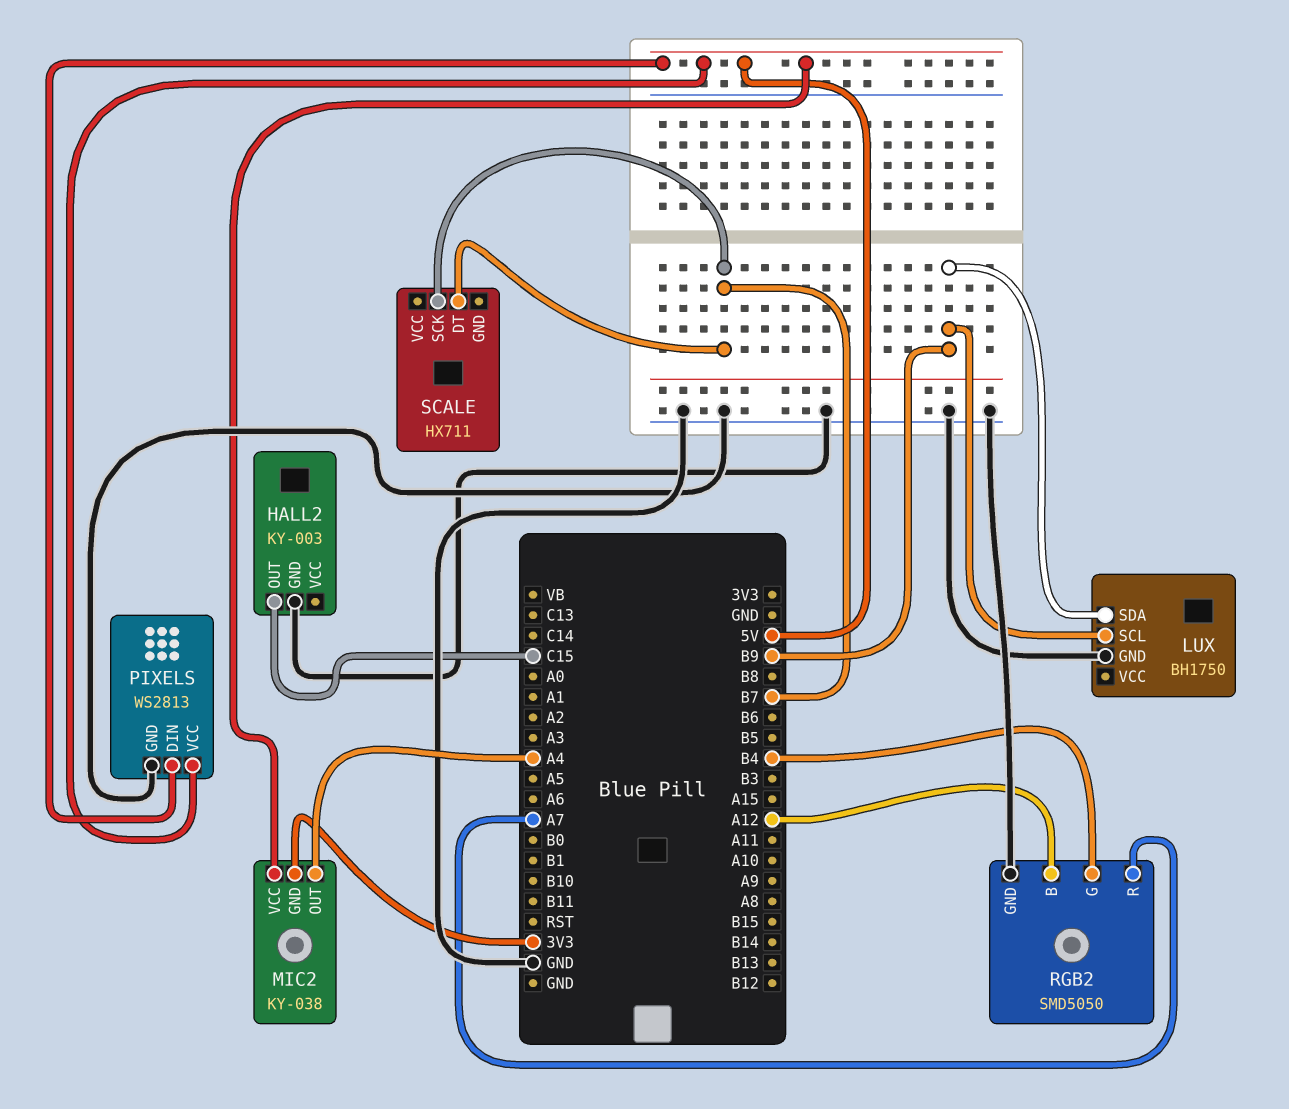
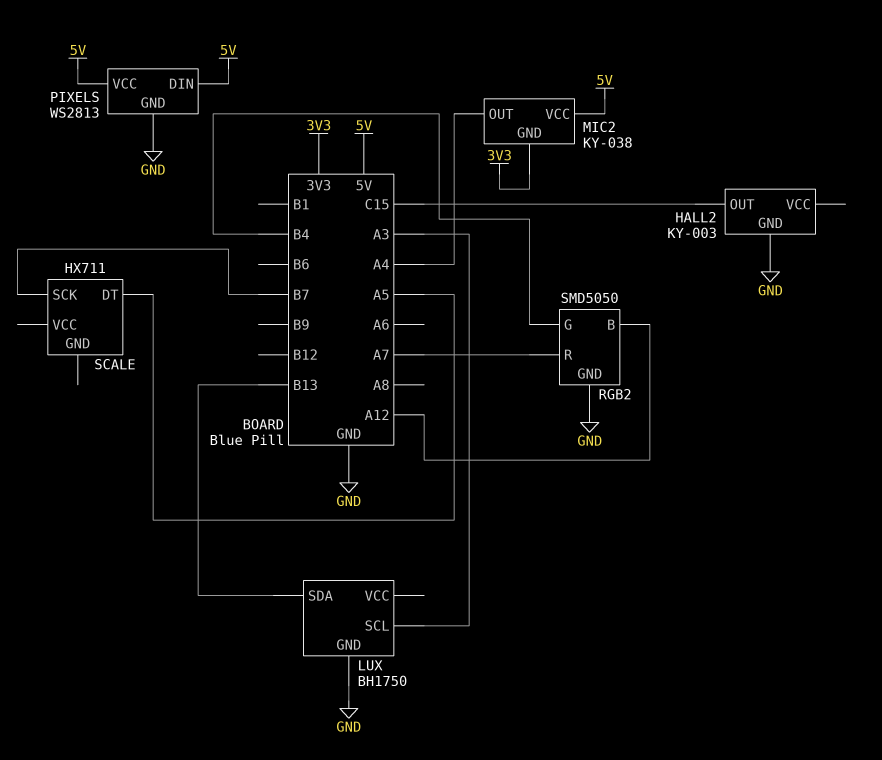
LUX pin SCL: B9 -> A3
LUX pin SDA: B9 -> B13
SCALE pin DT: B7 -> A5

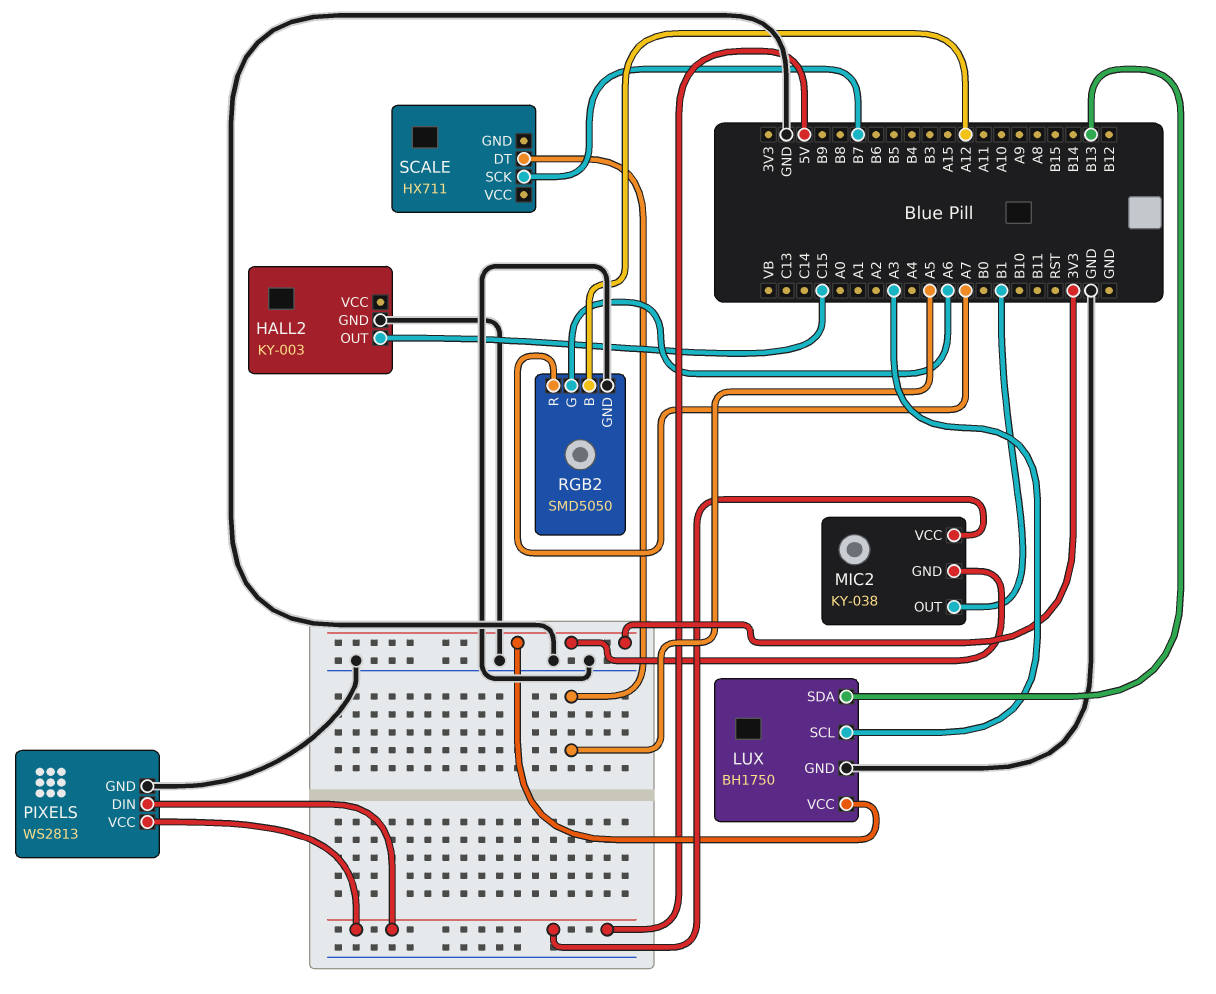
LUX pin VCC: none -> 3V3
MIC2 pin OUT: A4 -> B1
RGB2 pin G: B4 -> A6

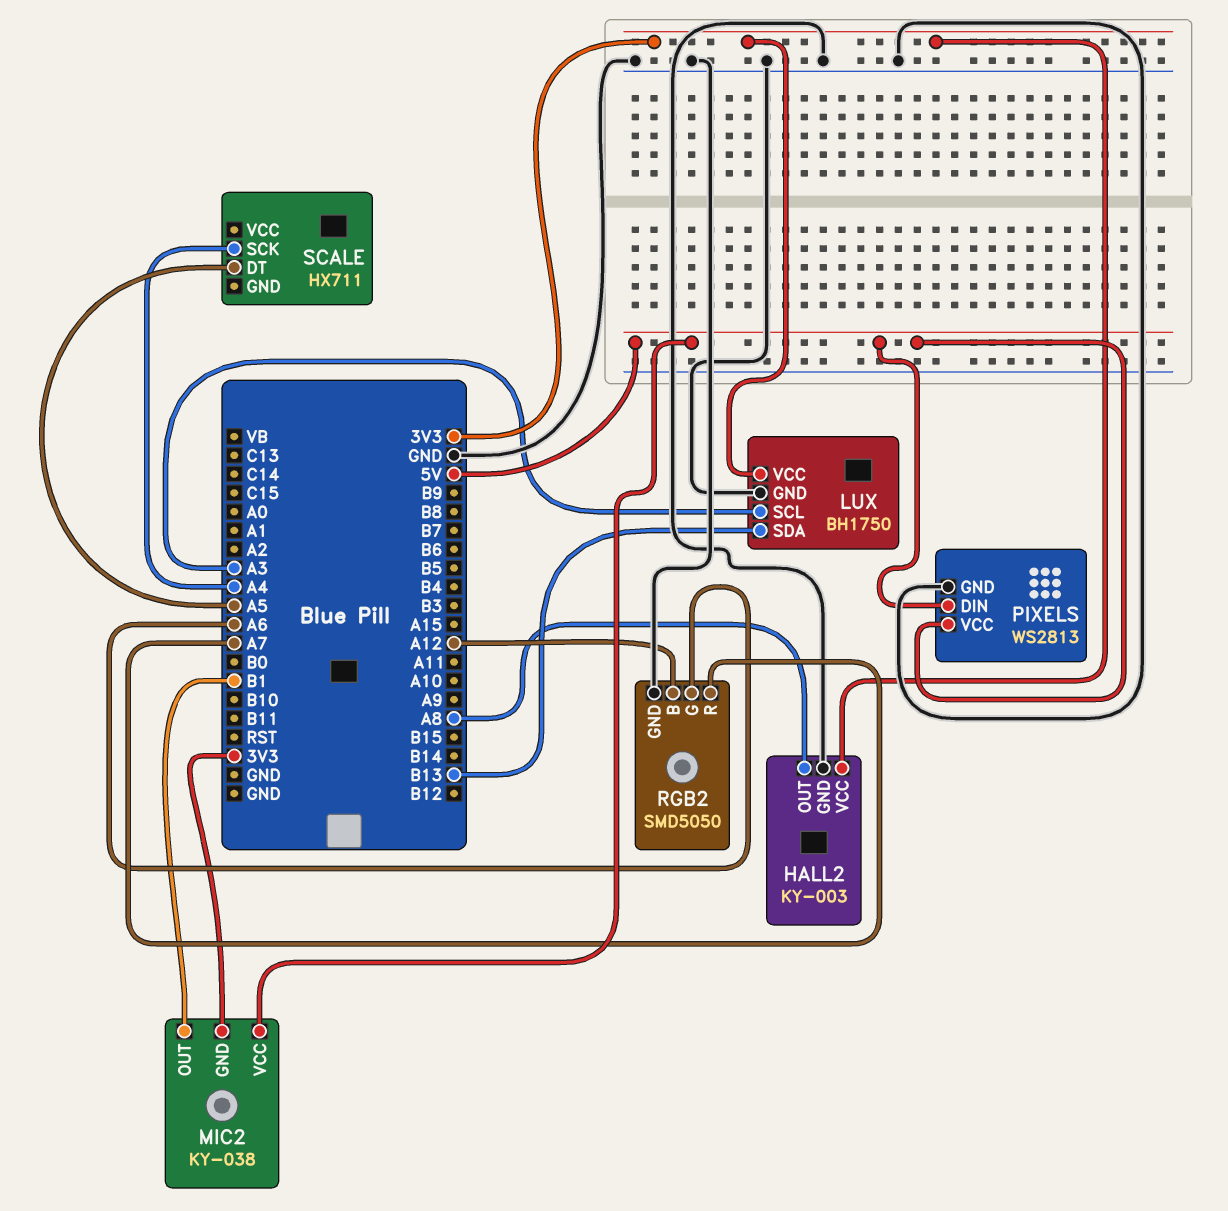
HALL2 pin OUT: C15 -> A8
HALL2 pin VCC: none -> 3V3
SCALE pin SCK: B7 -> A4

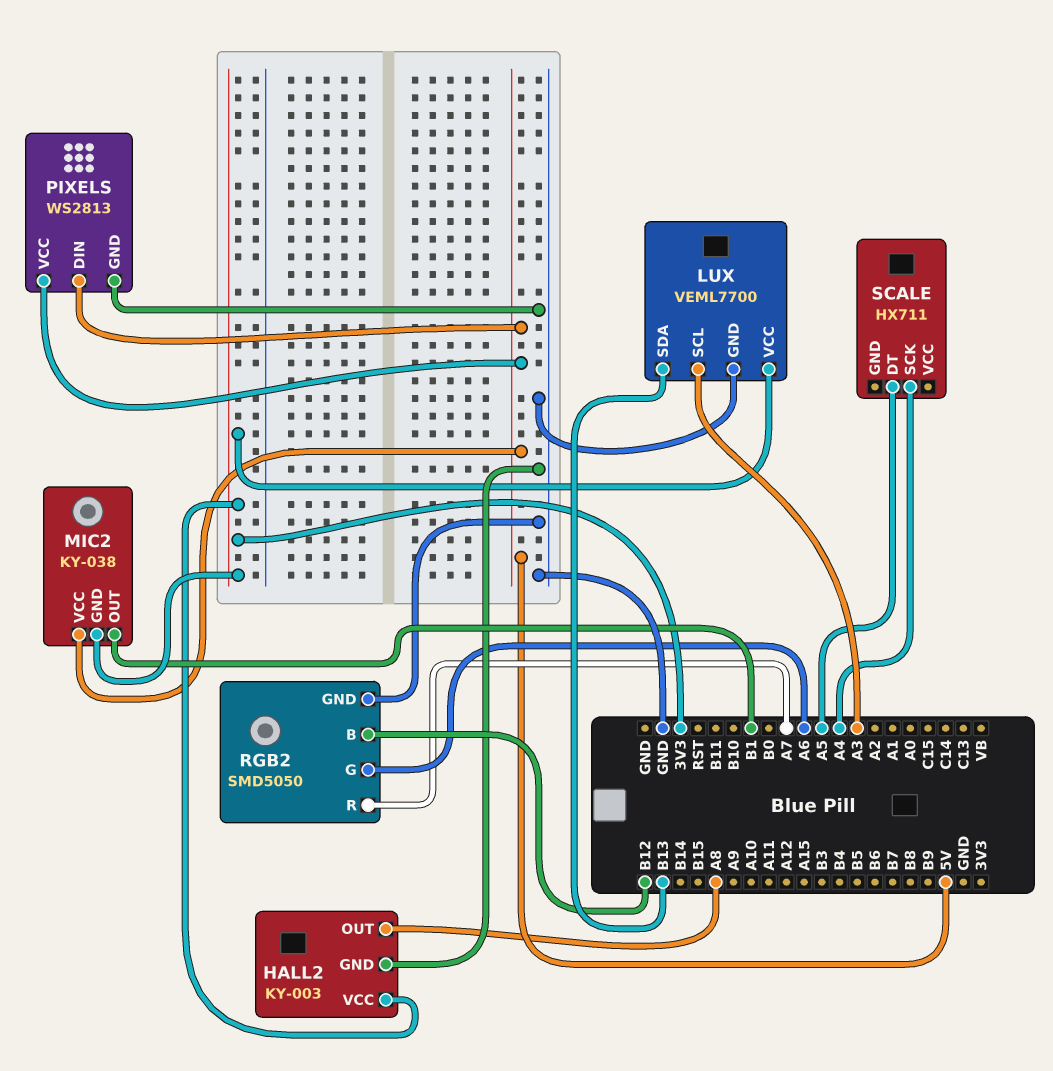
LUX: BH1750 -> VEML7700
RGB2 pin B: A12 -> B12

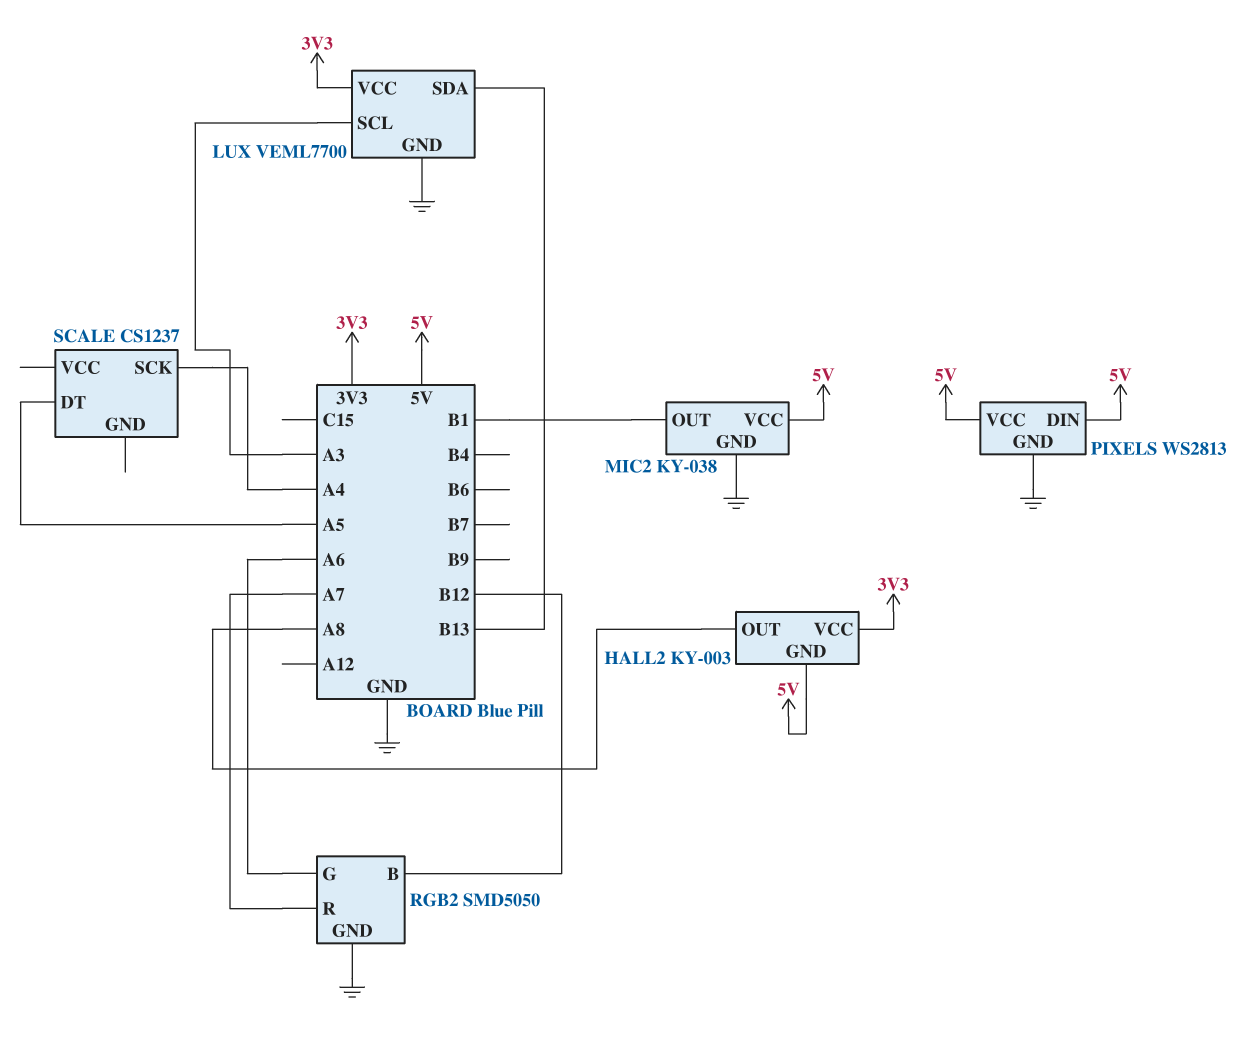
HALL2 pin GND: GND -> 5V
MIC2 pin GND: 3V3 -> GND
SCALE: HX711 -> CS1237

